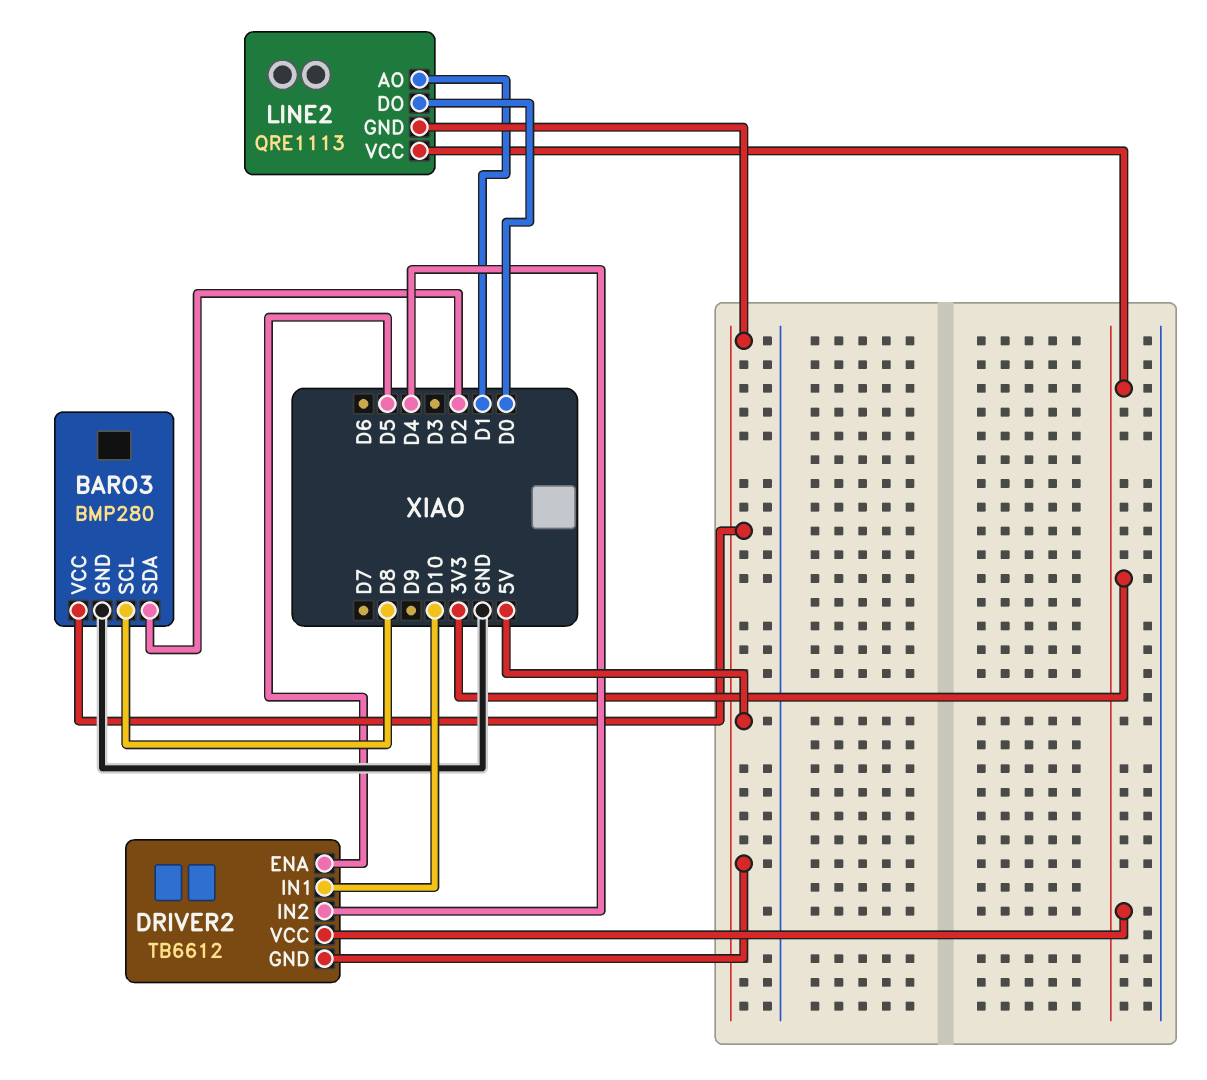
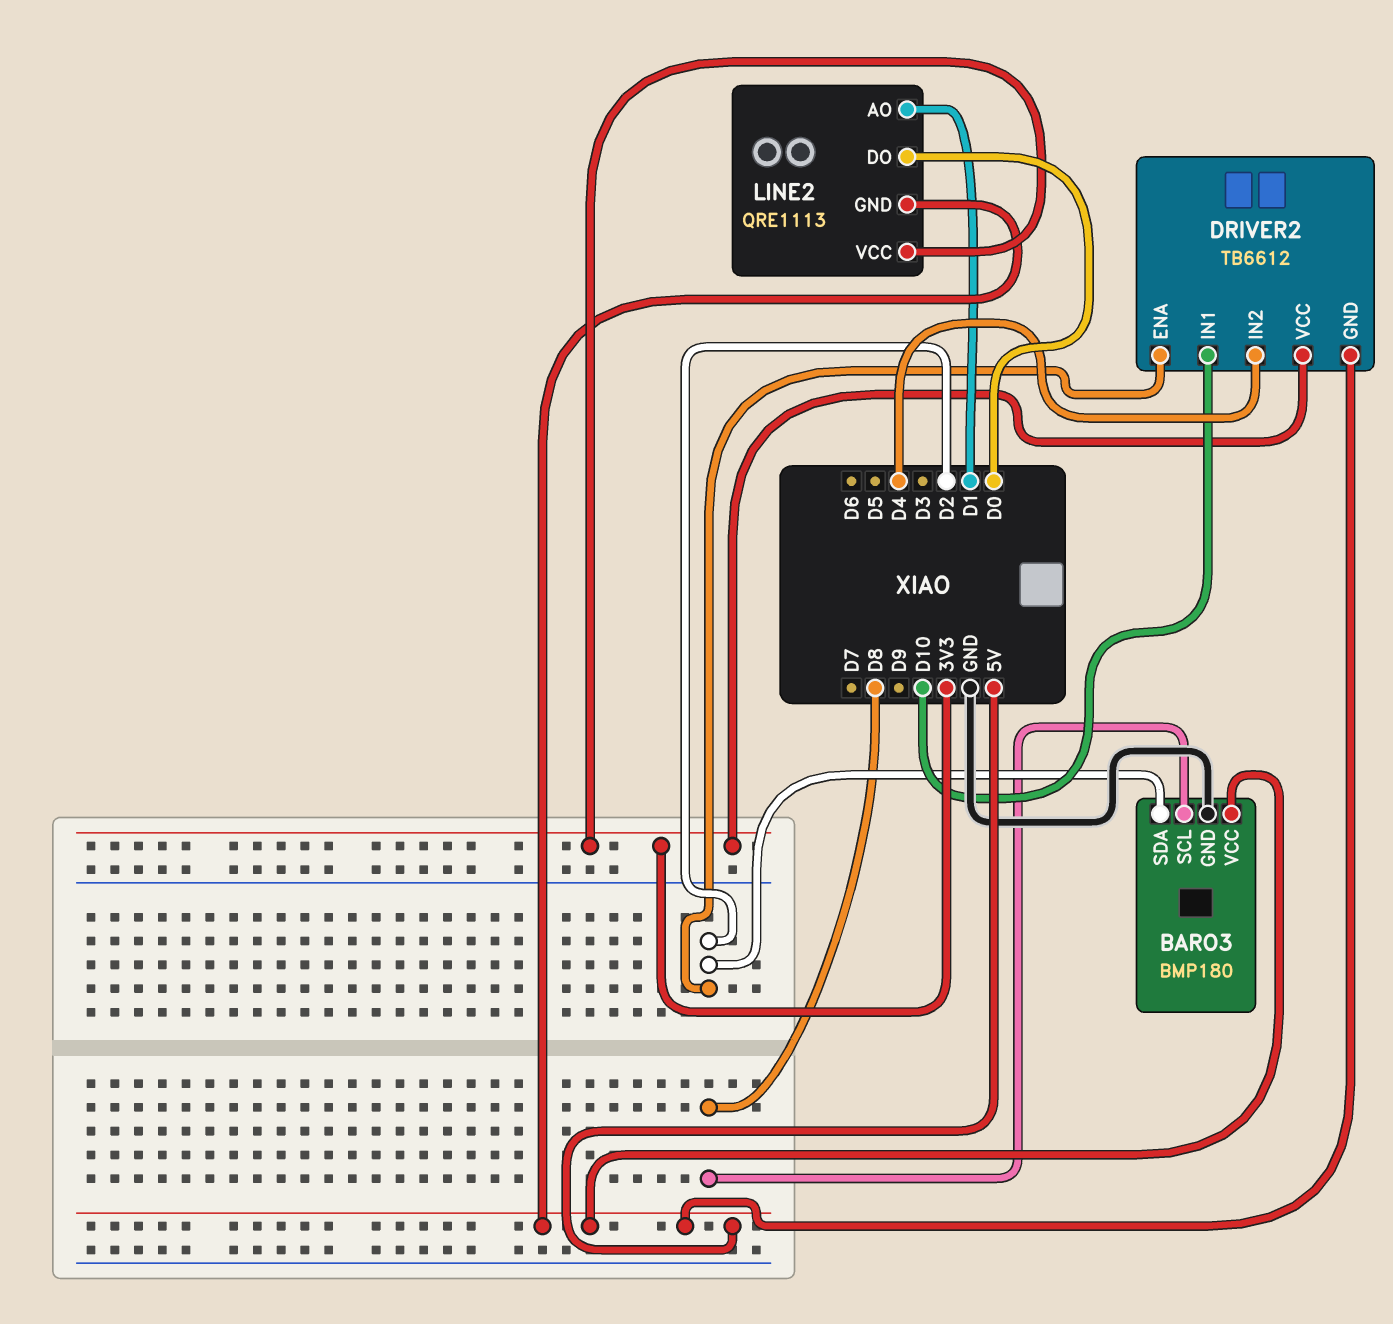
BARO3: BMP280 -> BMP180
DRIVER2 pin ENA: D5 -> D2

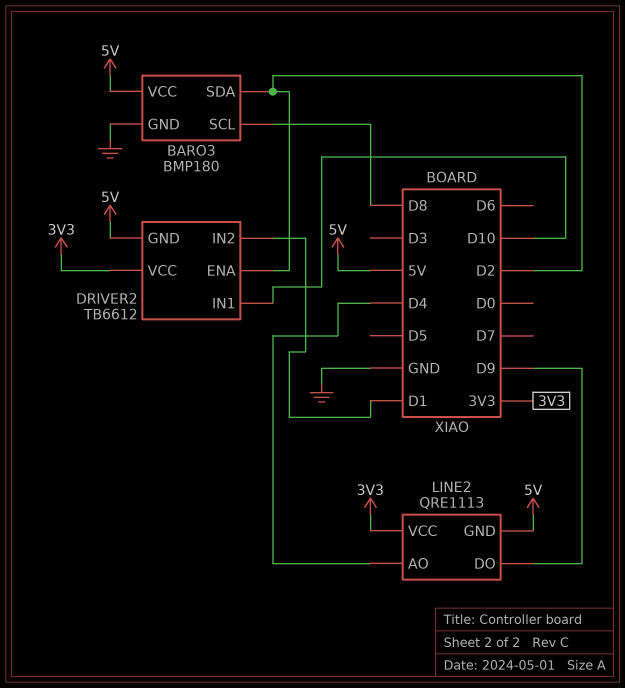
DRIVER2 pin IN2: D4 -> D1
LINE2 pin AO: D1 -> D4
LINE2 pin DO: D0 -> D9

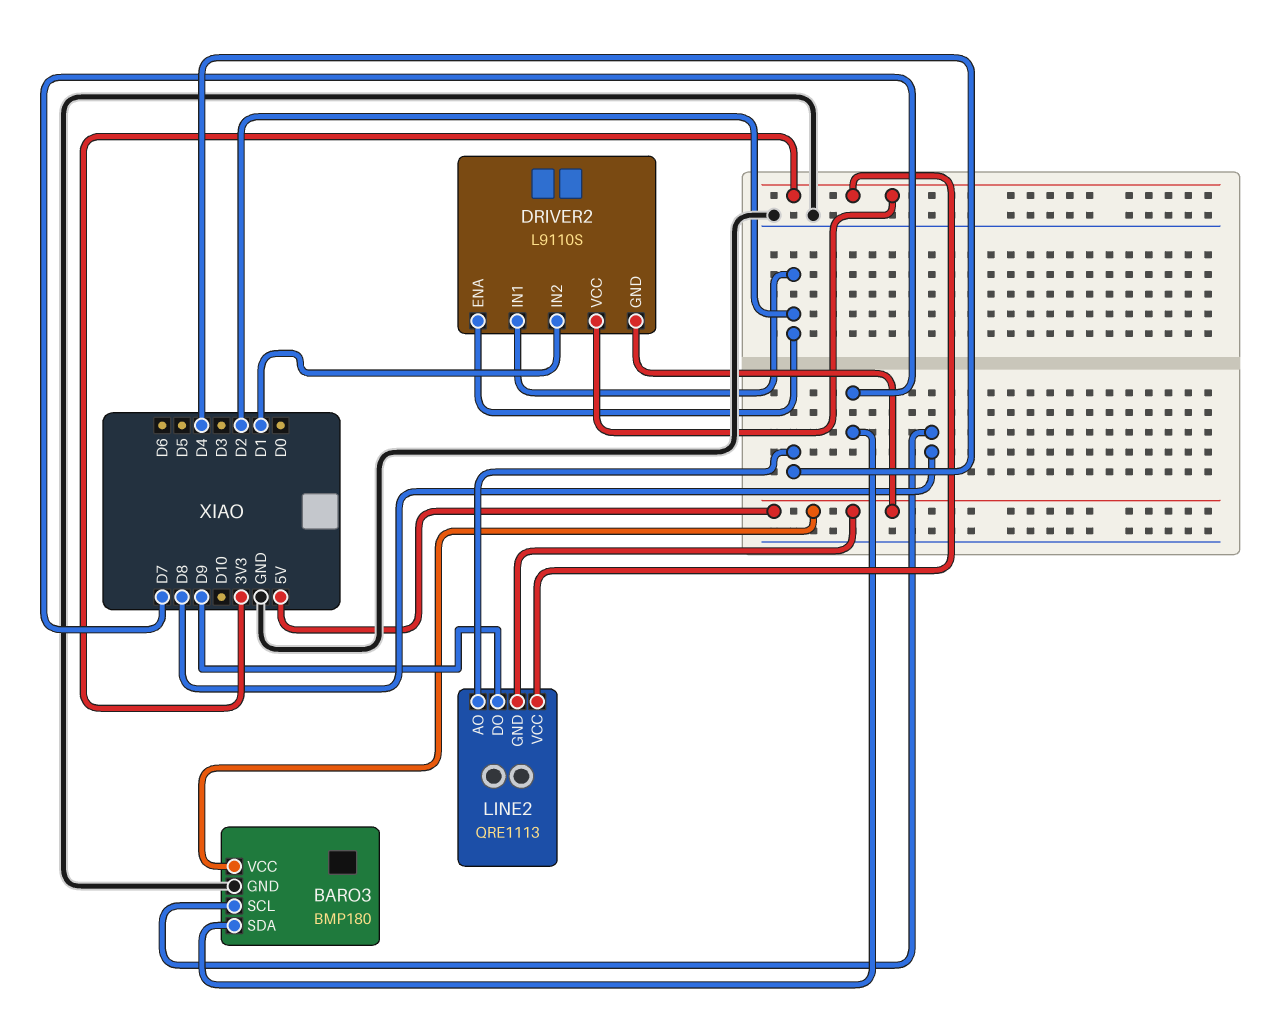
BARO3 pin SDA: D2 -> D7
DRIVER2: TB6612 -> L9110S
DRIVER2 pin IN1: D10 -> D2

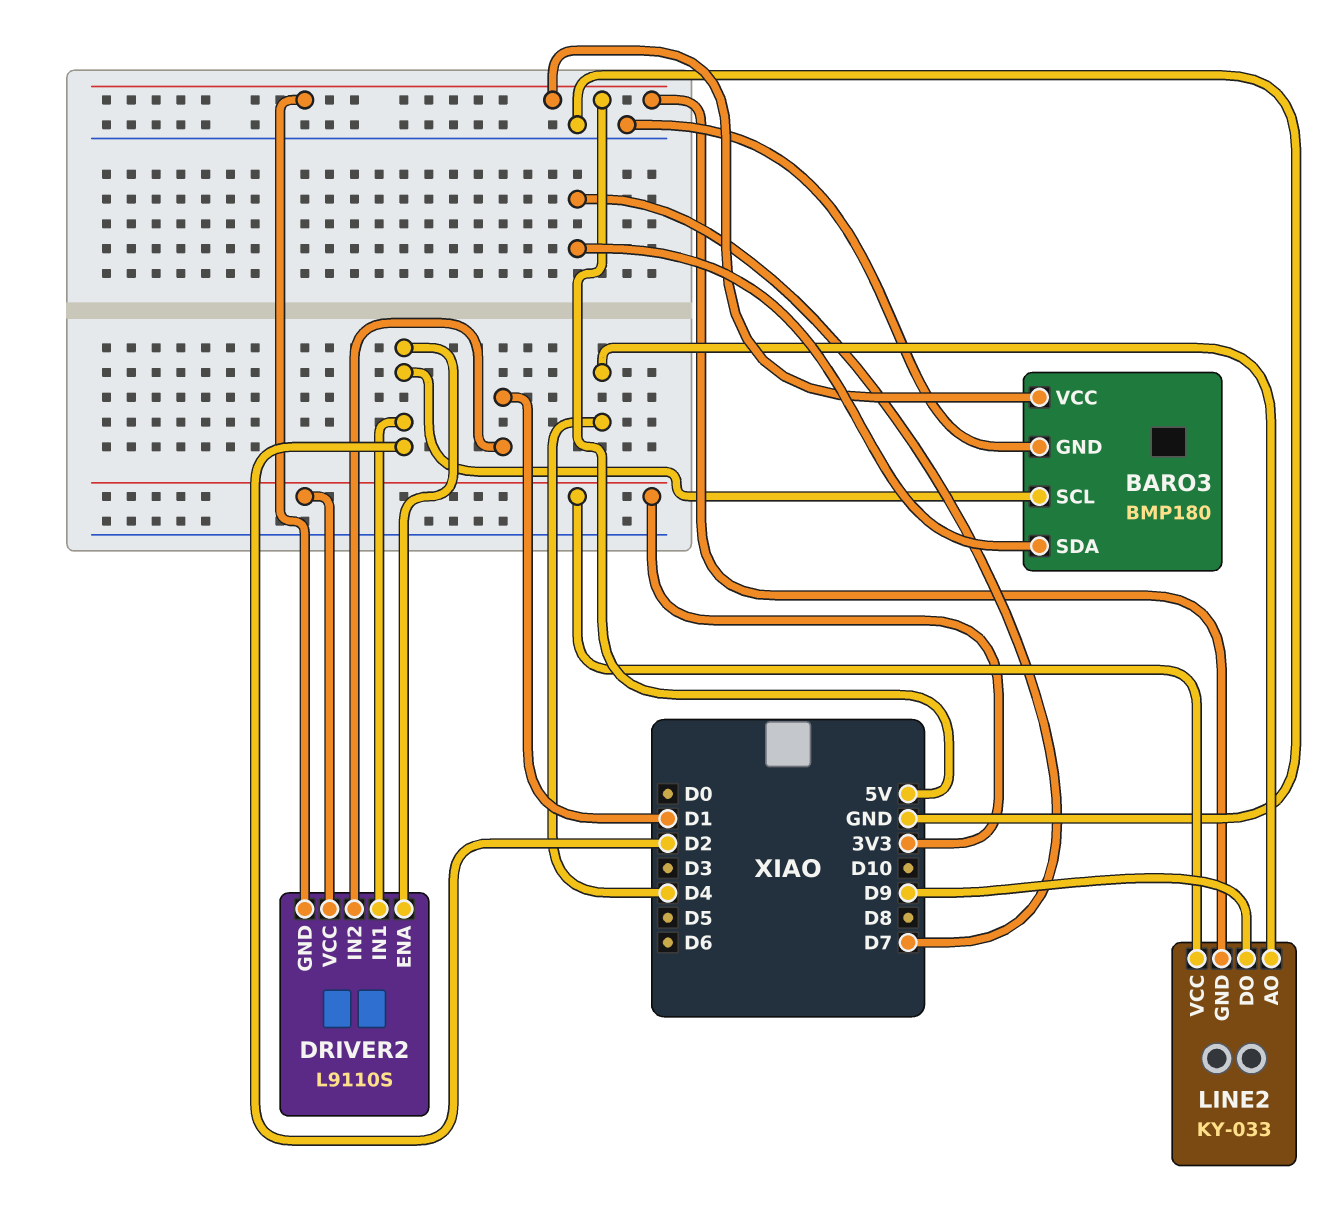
BARO3 pin SCL: D8 -> D2
LINE2: QRE1113 -> KY-033

